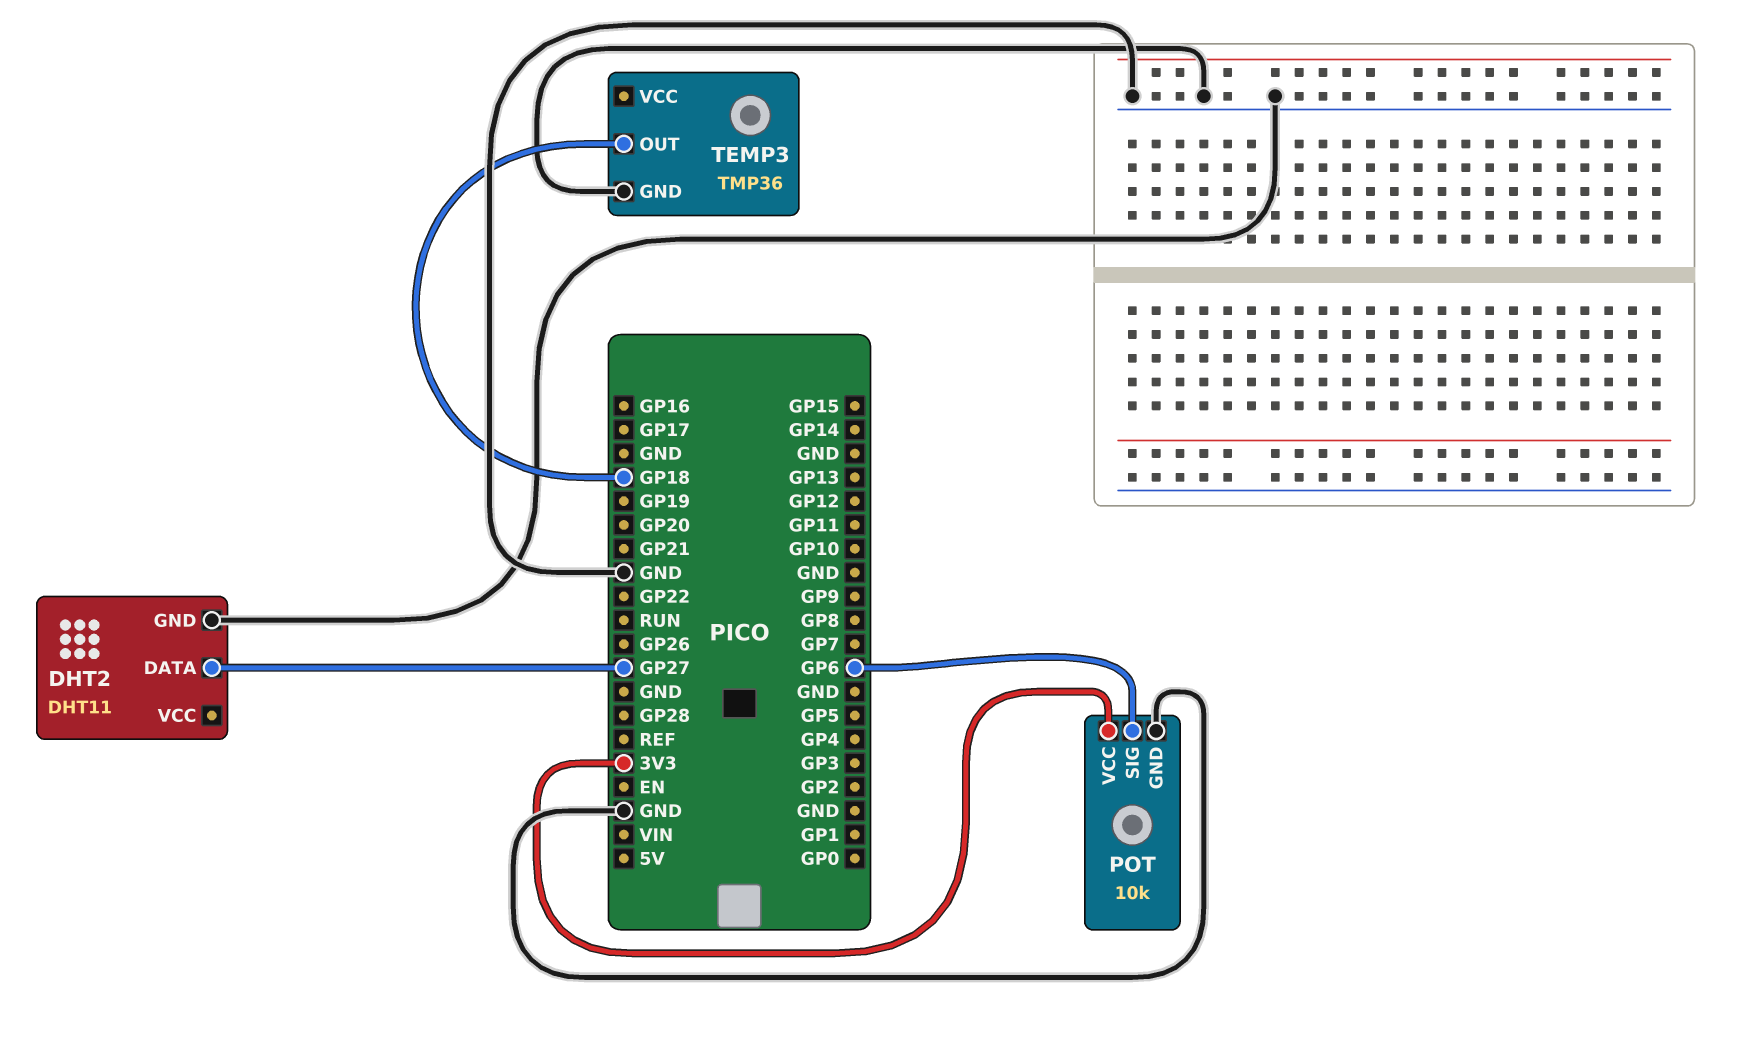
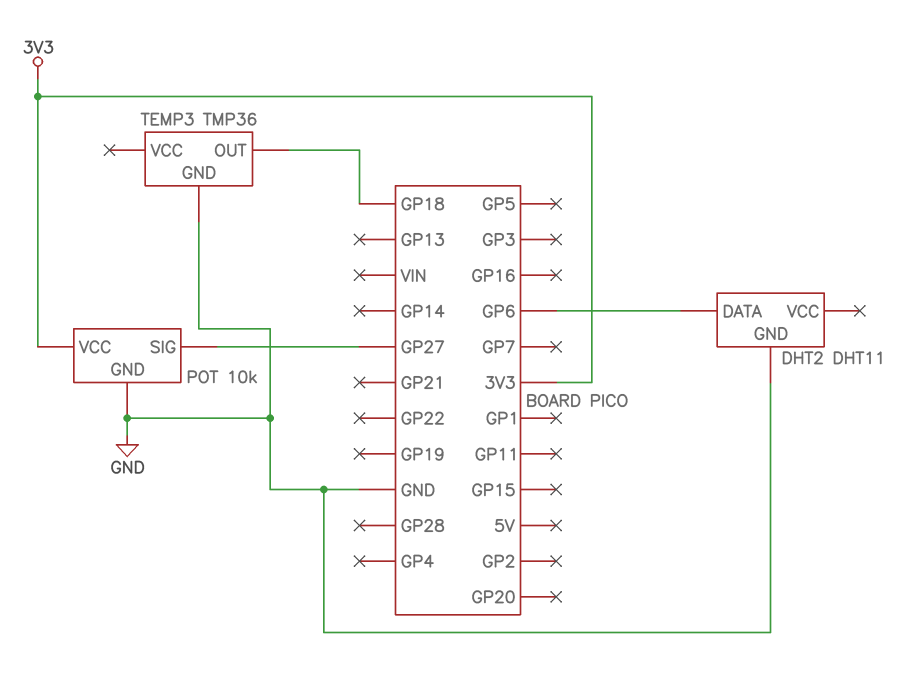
DHT2 pin DATA: GP27 -> GP6
POT pin SIG: GP6 -> GP27

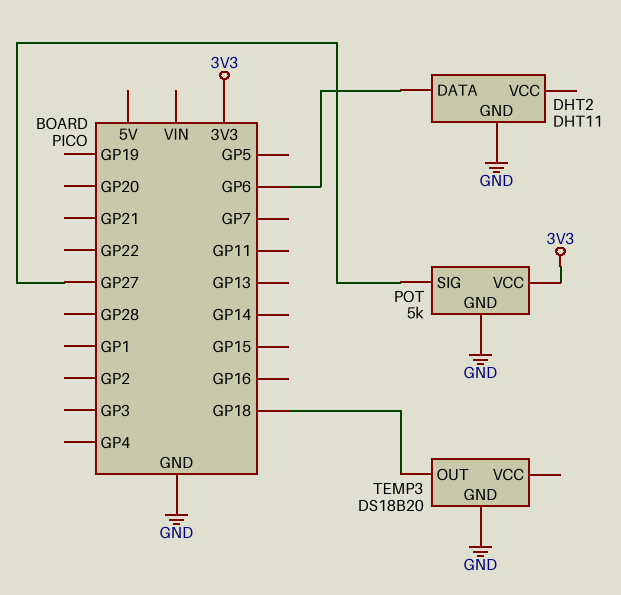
POT: 10k -> 5k
TEMP3: TMP36 -> DS18B20

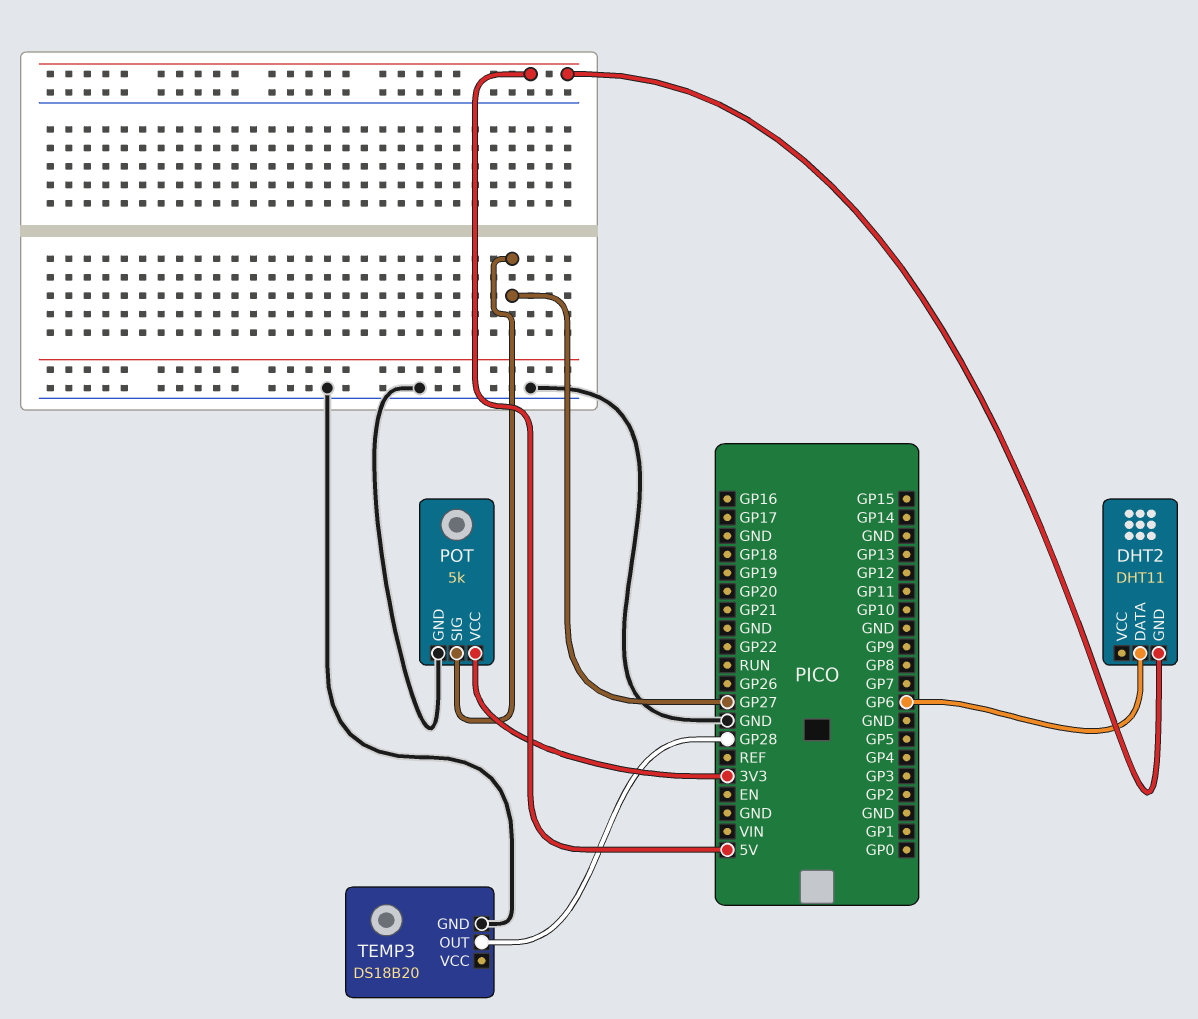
DHT2 pin GND: GND -> 5V
TEMP3 pin OUT: GP18 -> GP28

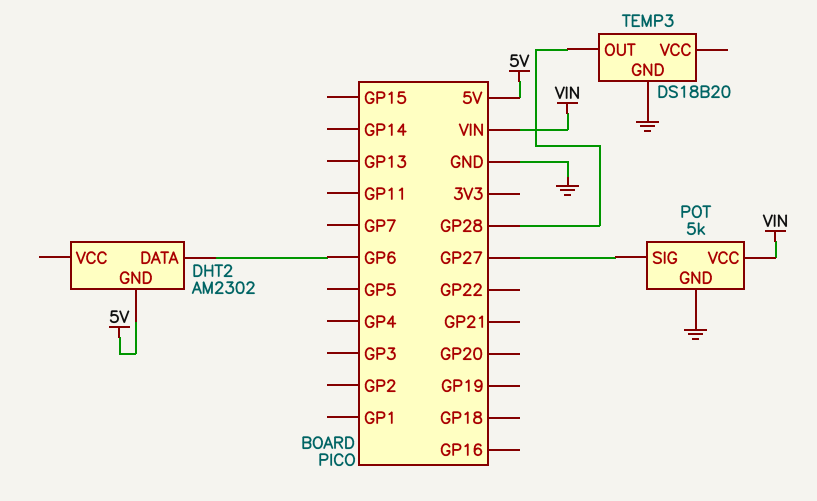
DHT2: DHT11 -> AM2302
POT pin VCC: 3V3 -> VIN

